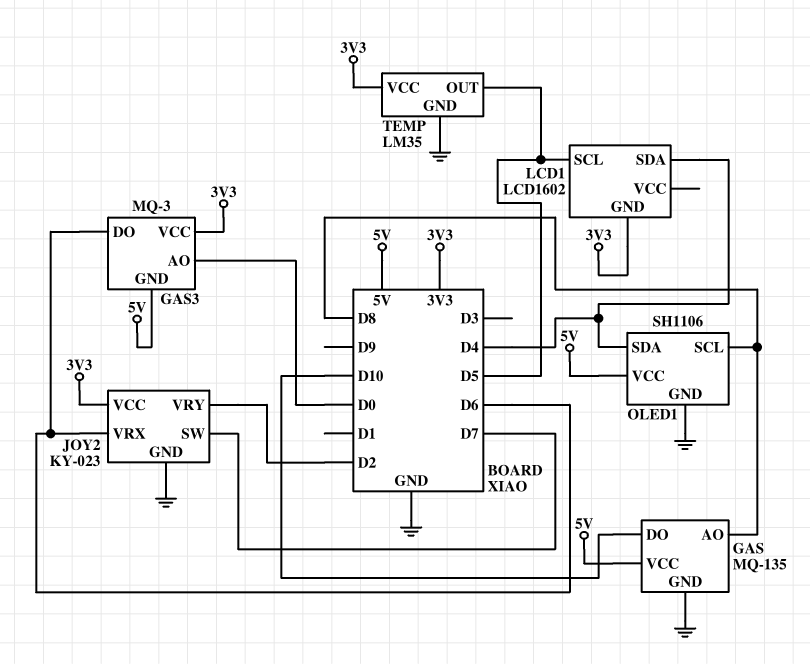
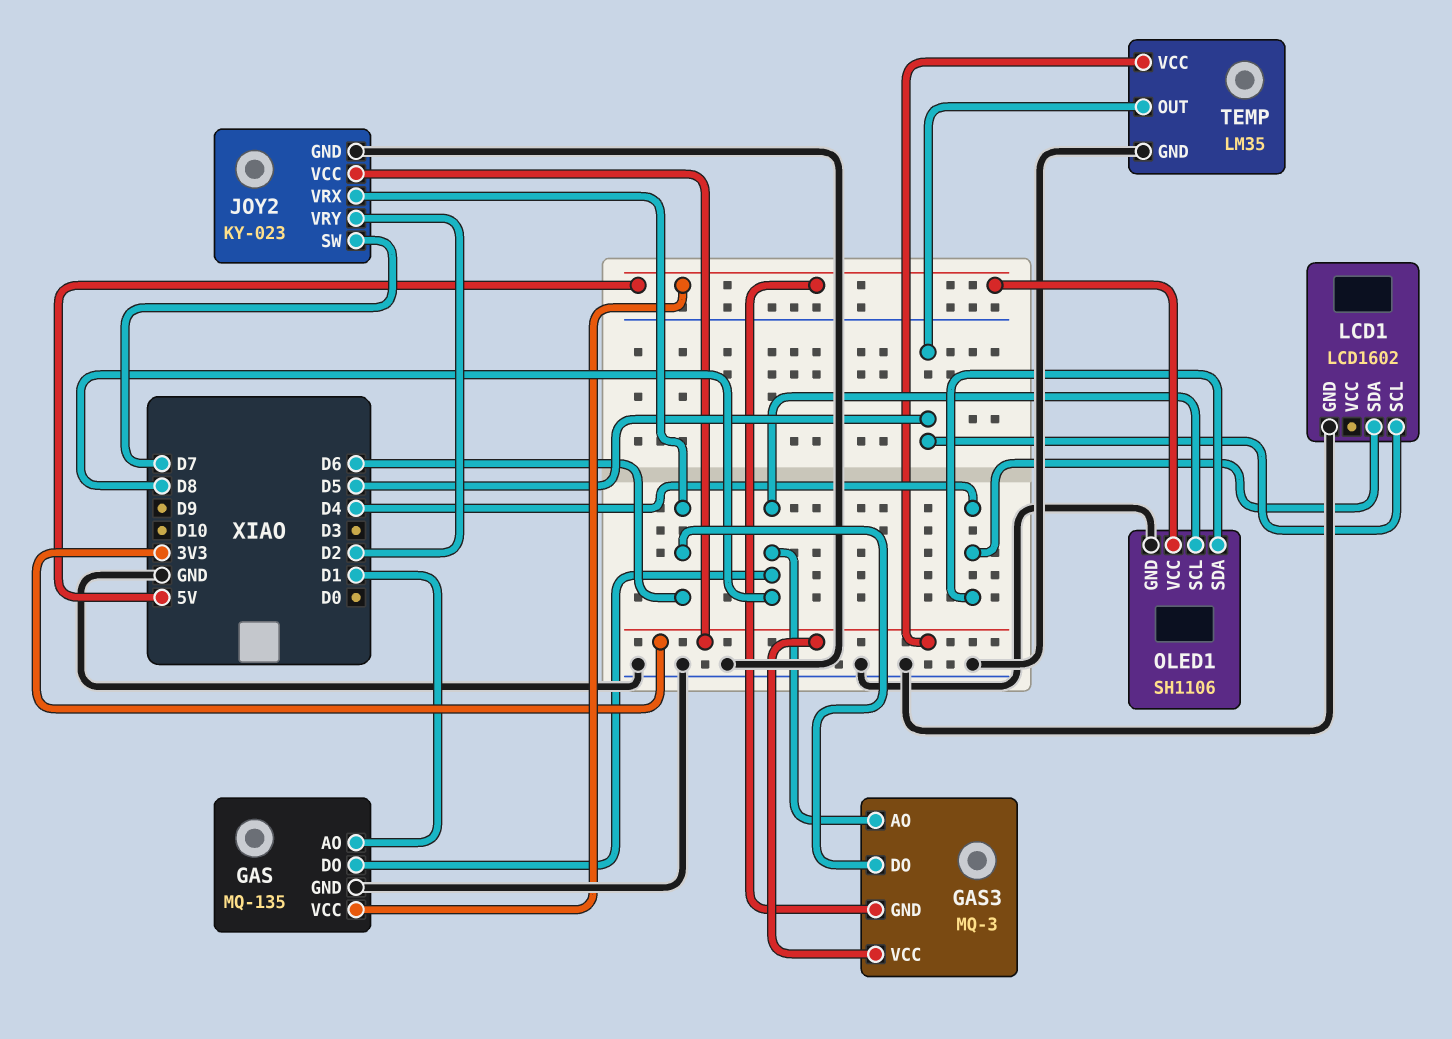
GAS pin AO: D8 -> D1
GAS pin DO: D10 -> D8
GAS3 pin AO: D0 -> D8
LCD1 pin GND: 3V3 -> GND

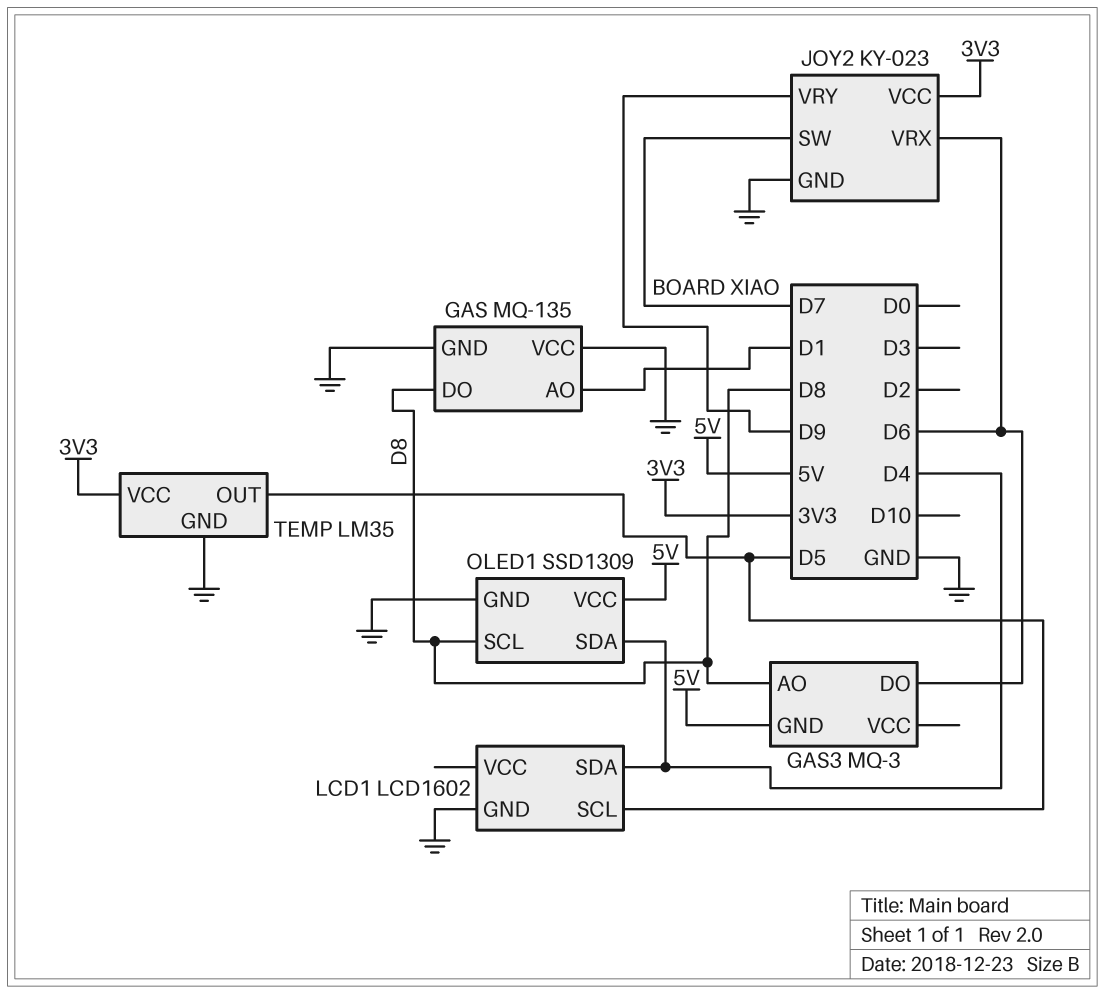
GAS pin VCC: 5V -> GND
GAS3 pin VCC: 3V3 -> none
JOY2 pin VRY: D2 -> D9
OLED1: SH1106 -> SSD1309

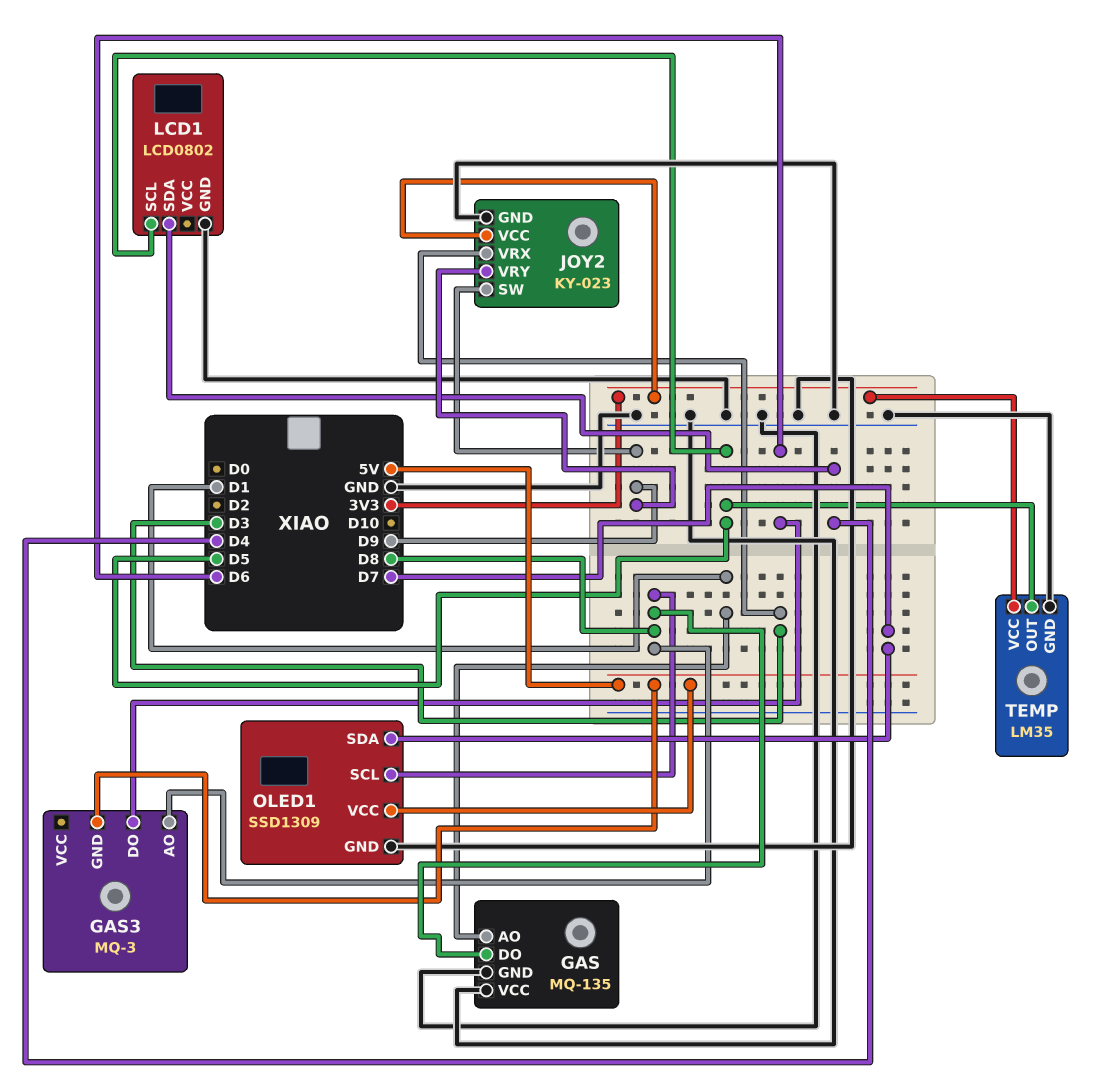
JOY2 pin SW: D7 -> D9
JOY2 pin VRX: D6 -> D3
LCD1: LCD1602 -> LCD0802
OLED1 pin SDA: D4 -> D7

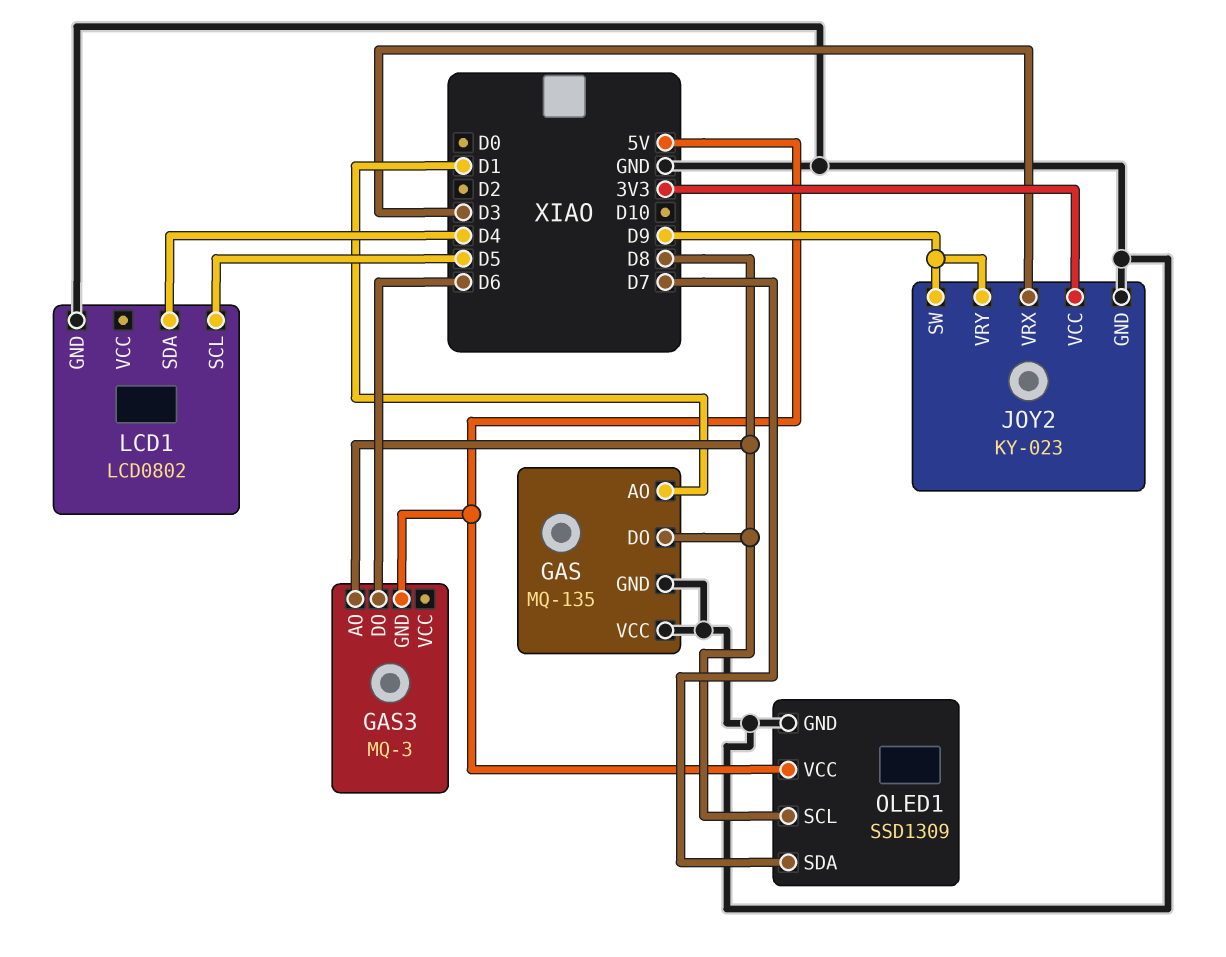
TEMP: LM35 -> none
TEMP pin GND: GND -> none
TEMP pin OUT: D5 -> none
TEMP pin VCC: 3V3 -> none

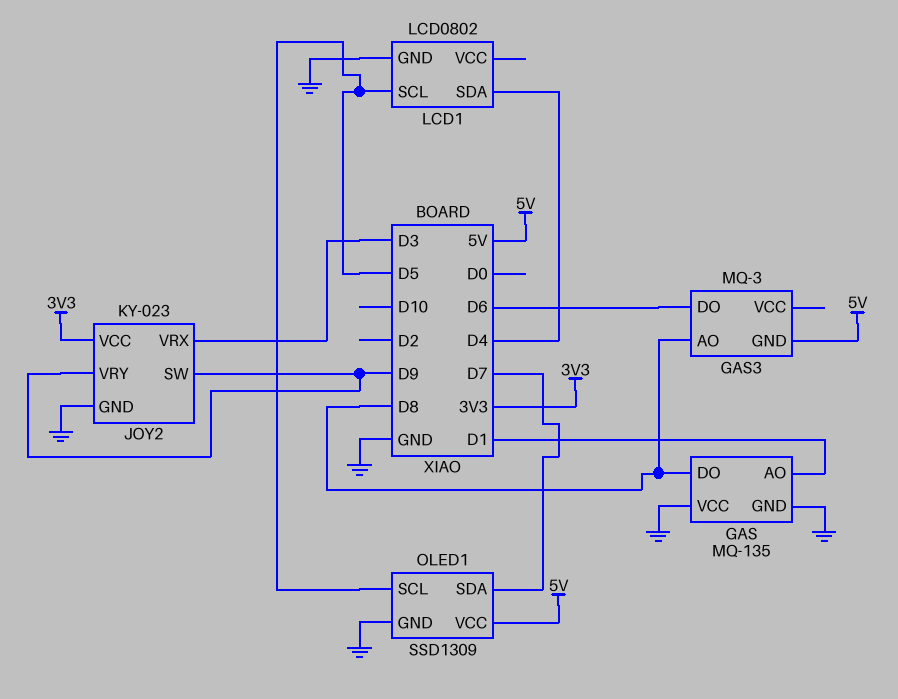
OLED1 pin SCL: D8 -> D5

